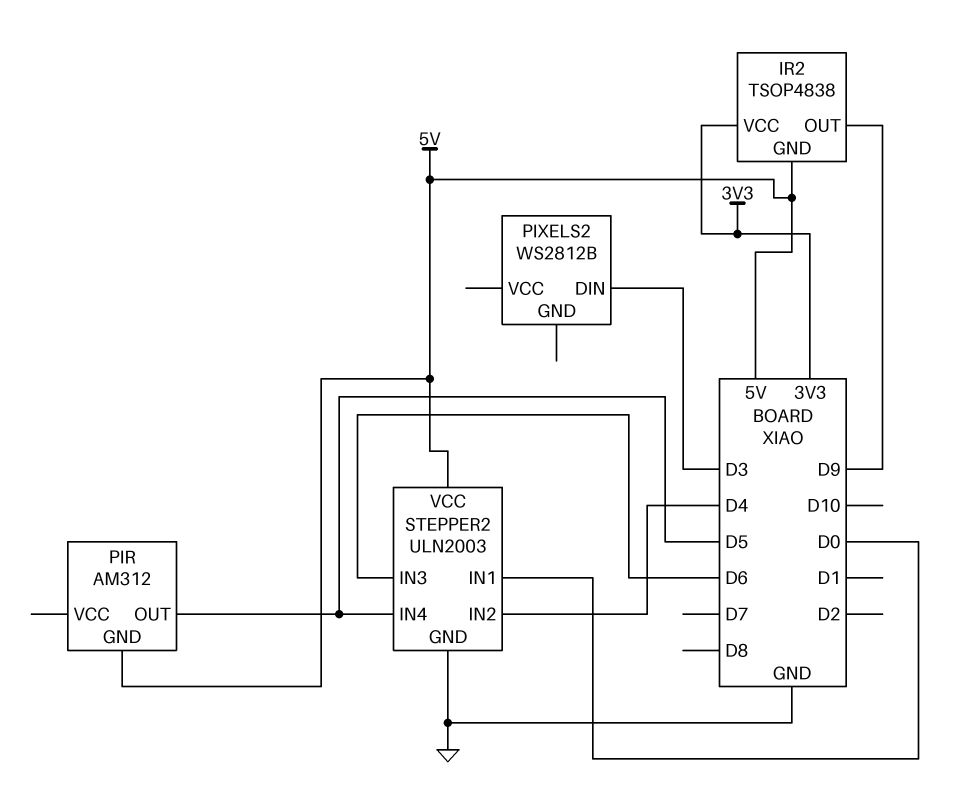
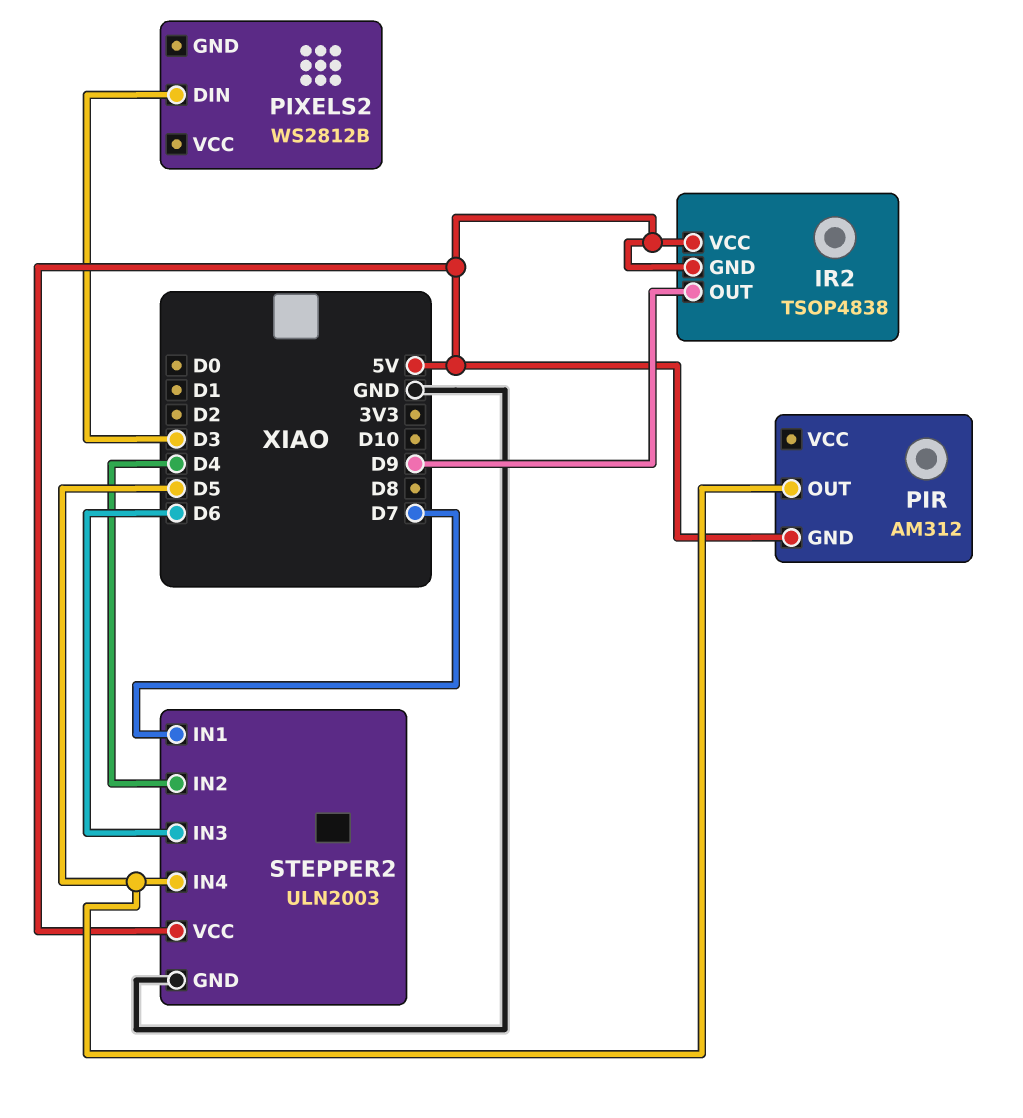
IR2 pin VCC: 3V3 -> 5V
STEPPER2 pin IN1: D0 -> D7

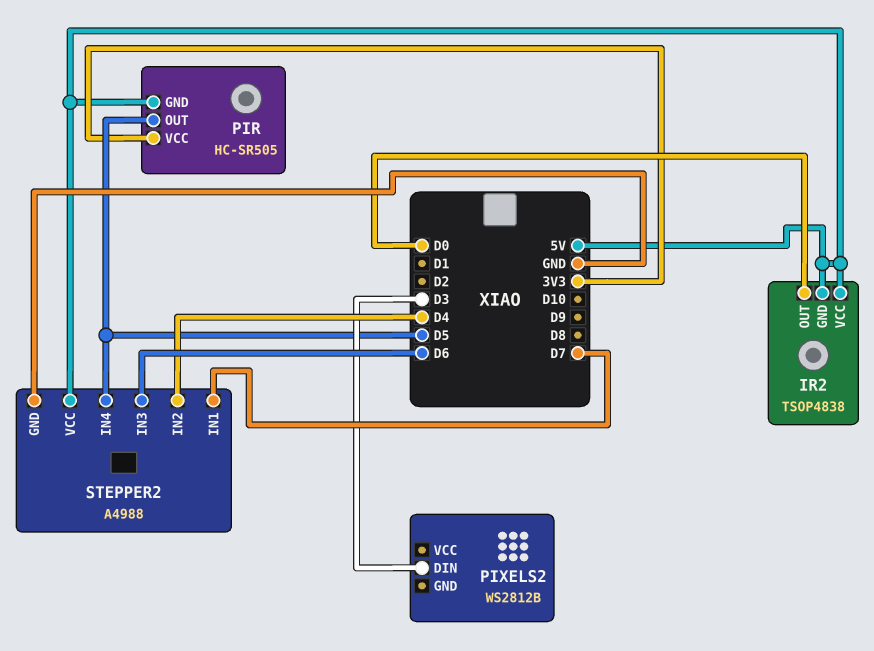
IR2 pin OUT: D9 -> D0
PIR: AM312 -> HC-SR505
PIR pin VCC: none -> 3V3
STEPPER2: ULN2003 -> A4988

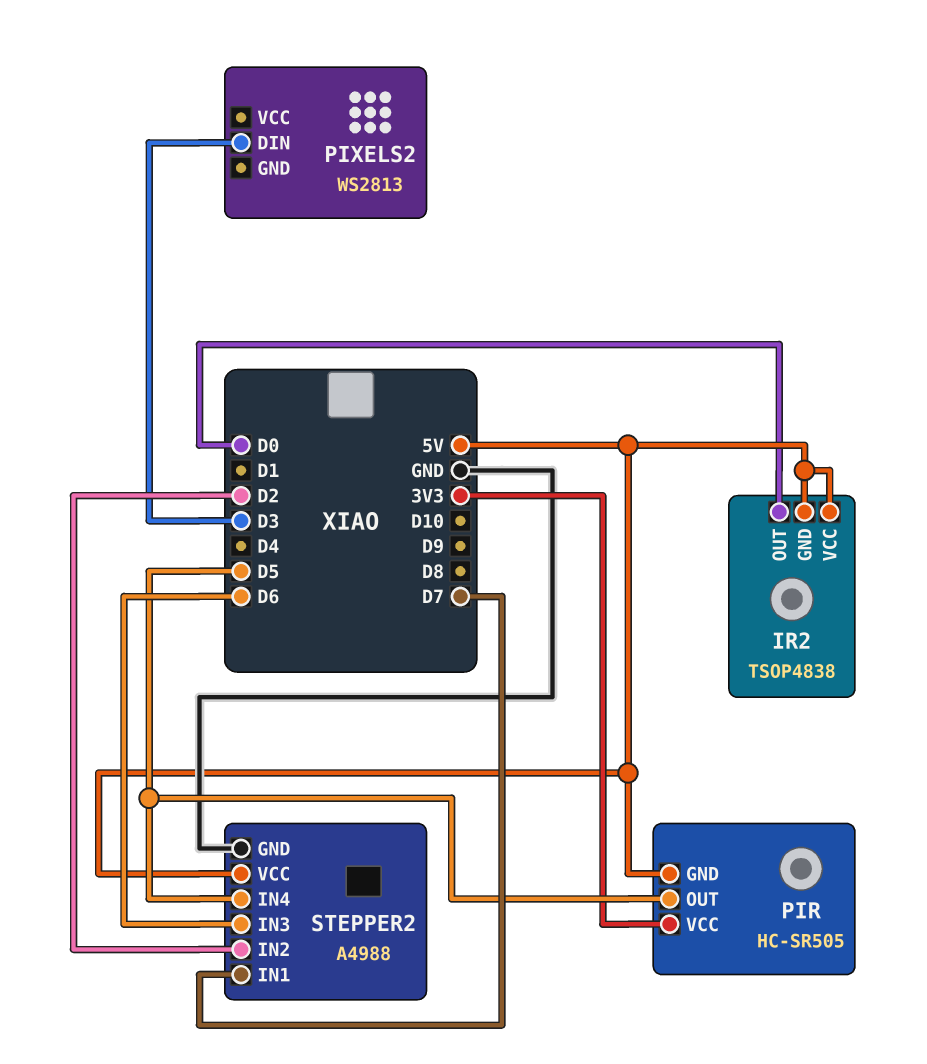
PIXELS2: WS2812B -> WS2813
STEPPER2 pin IN2: D4 -> D2

